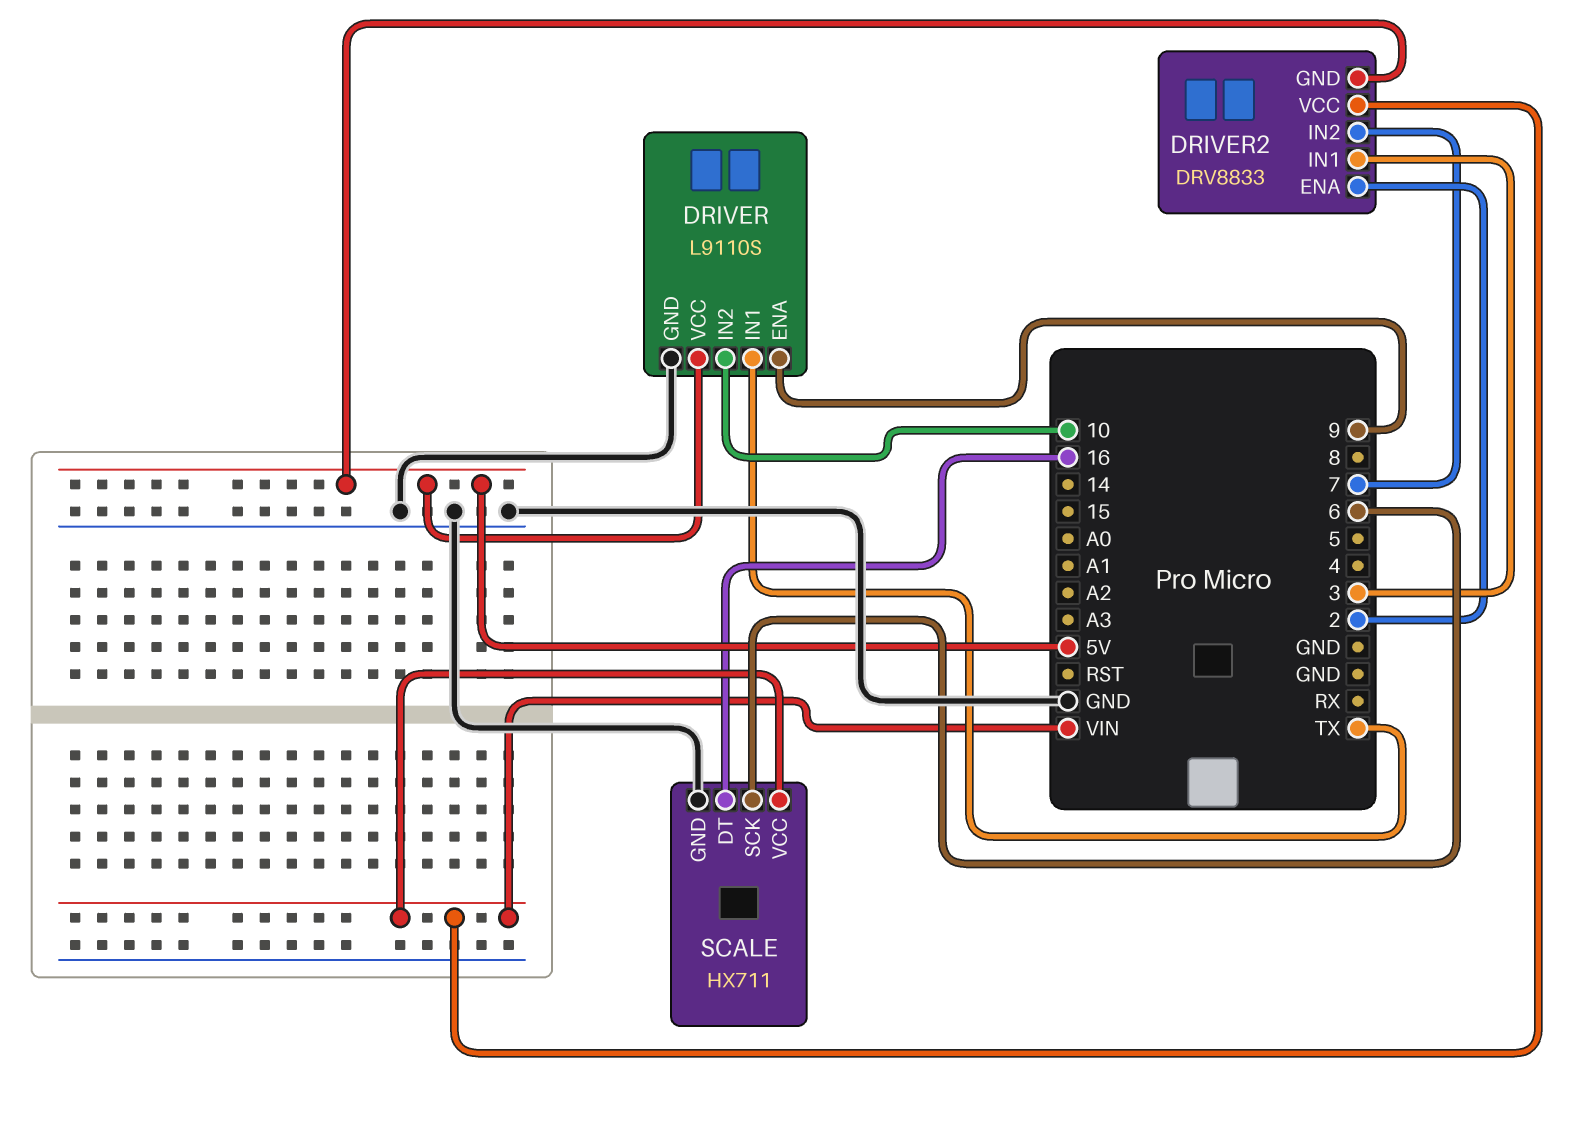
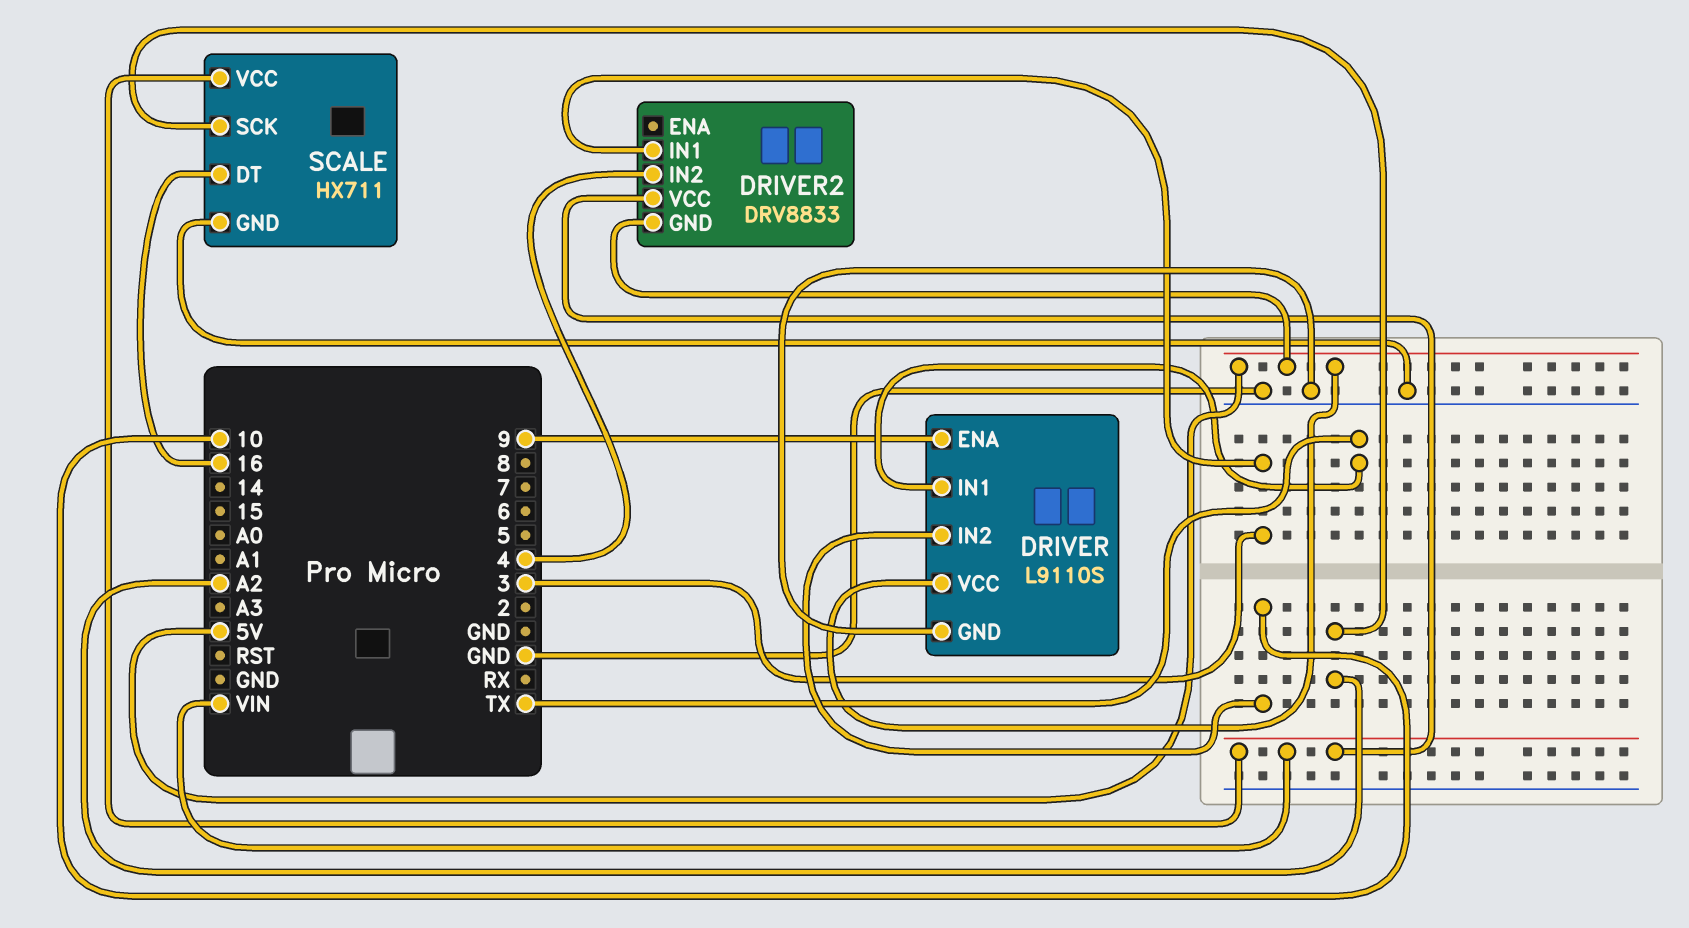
DRIVER2 pin ENA: 2 -> none
DRIVER2 pin IN2: 7 -> 4
SCALE pin SCK: 6 -> A2

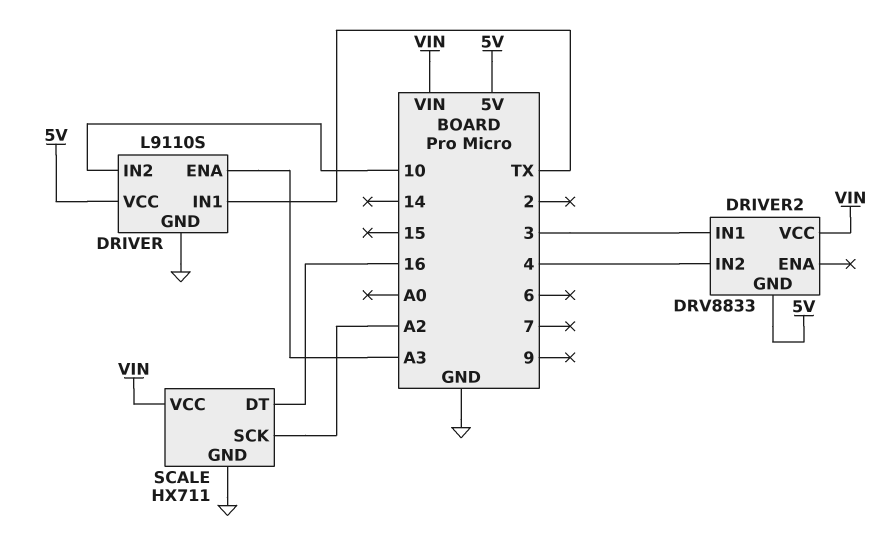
DRIVER pin ENA: 9 -> A3

